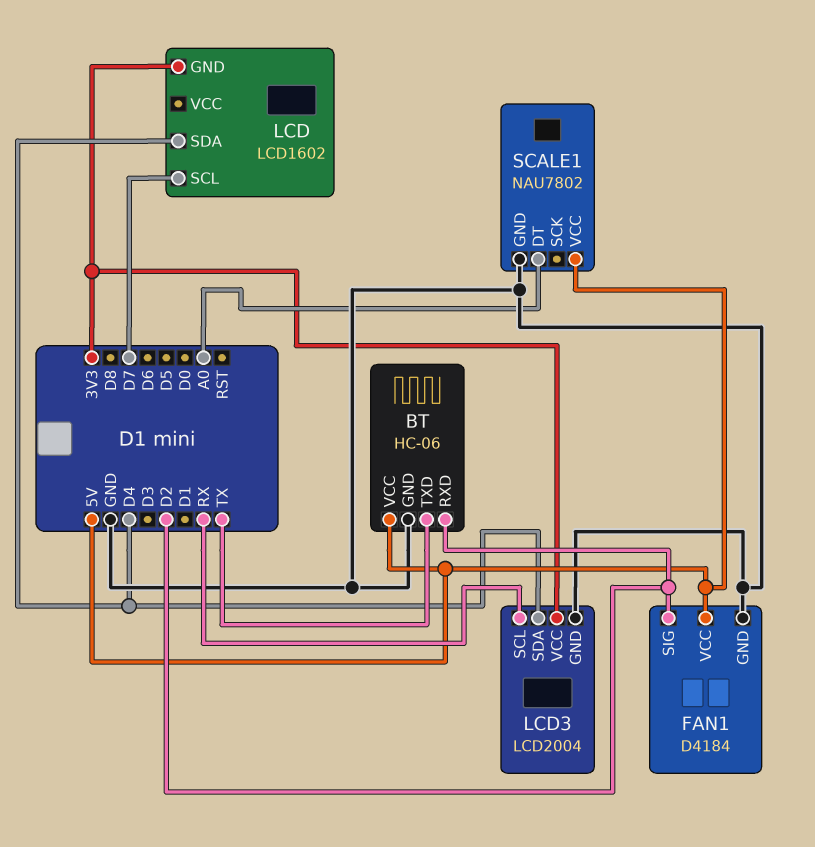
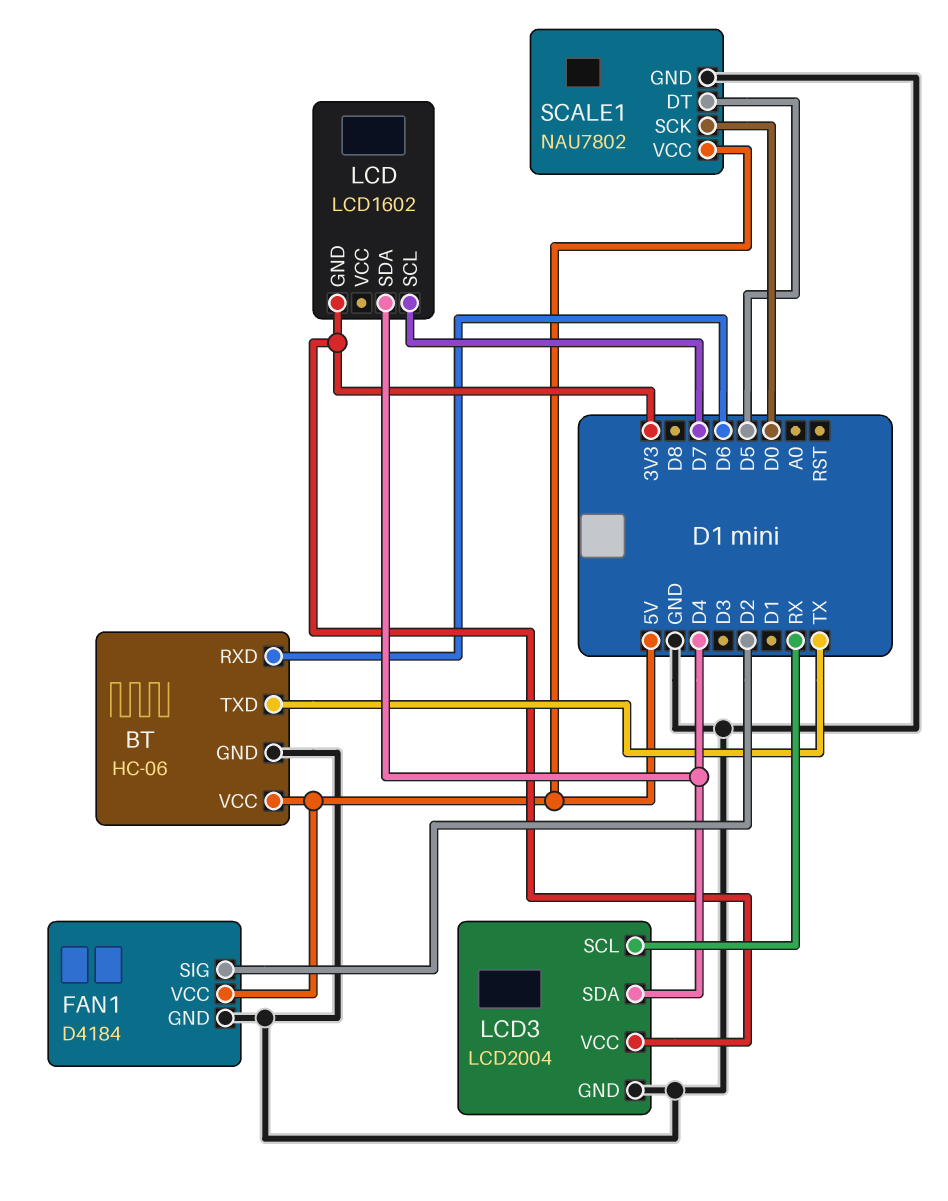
BT pin RXD: D2 -> D6
SCALE1 pin DT: A0 -> D5
SCALE1 pin SCK: none -> D0

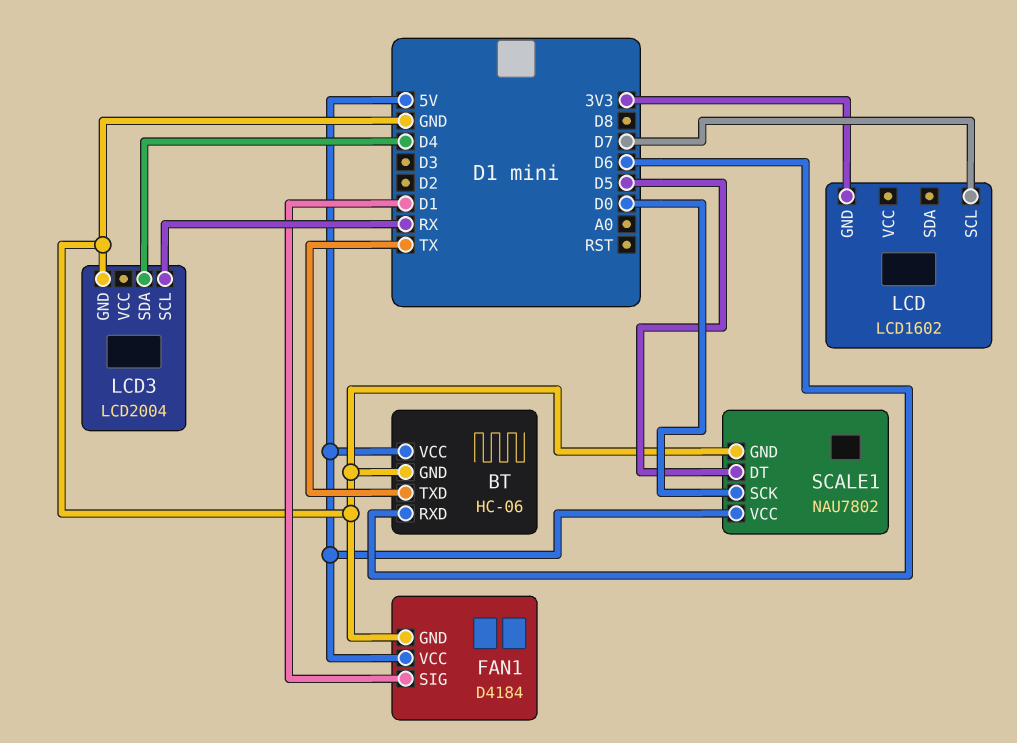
FAN1 pin SIG: D2 -> D1
LCD pin SDA: D4 -> none
LCD3 pin VCC: 3V3 -> none

